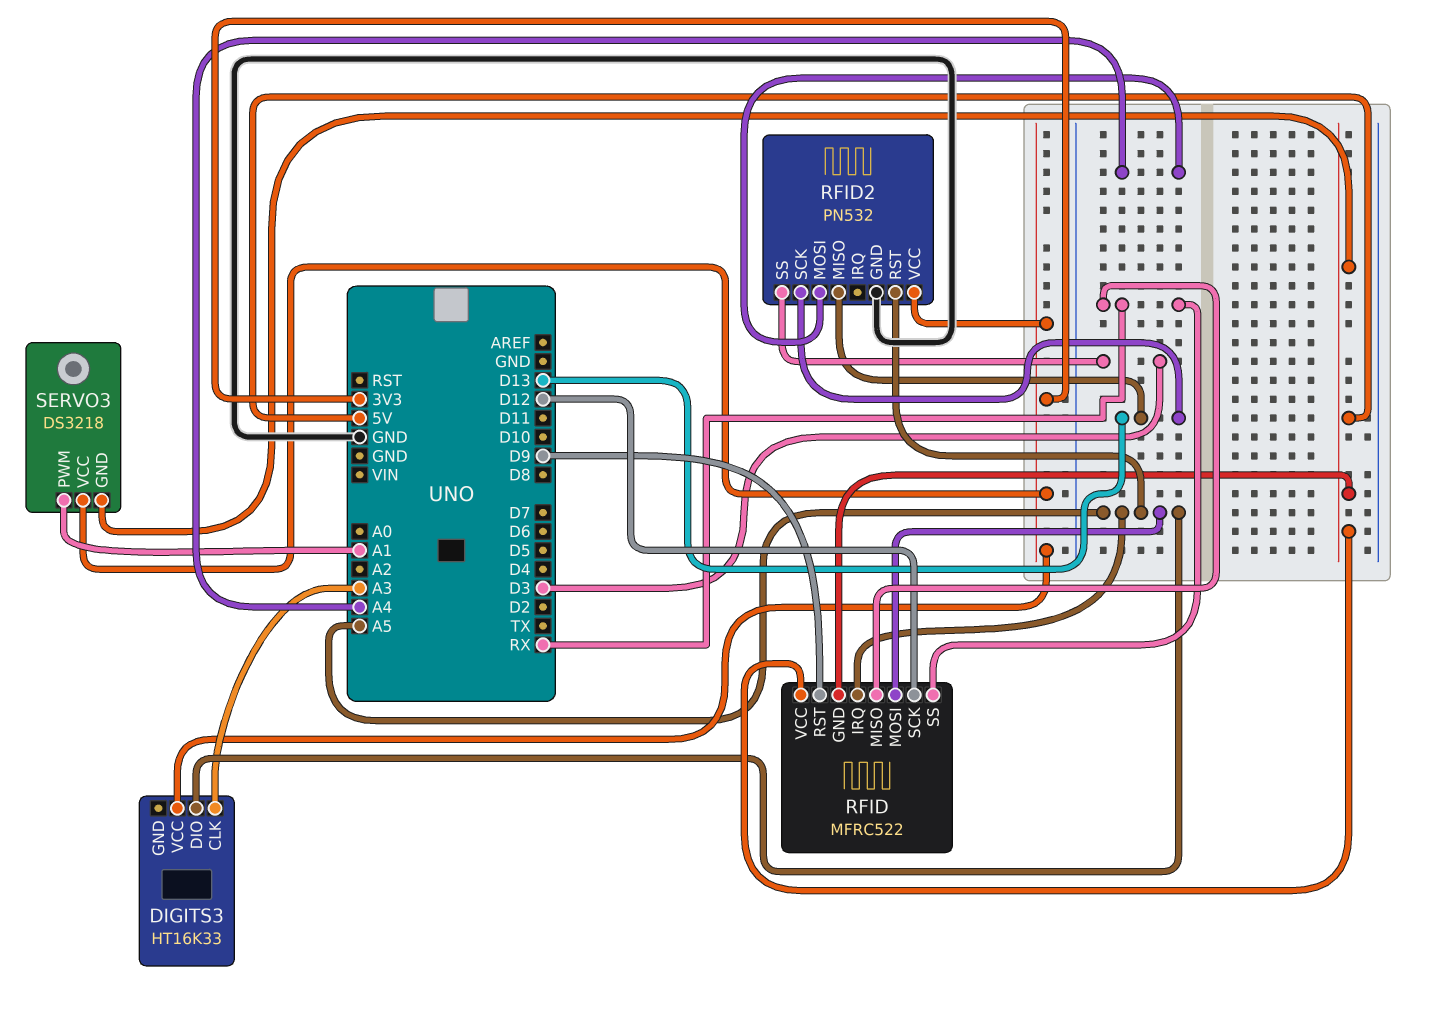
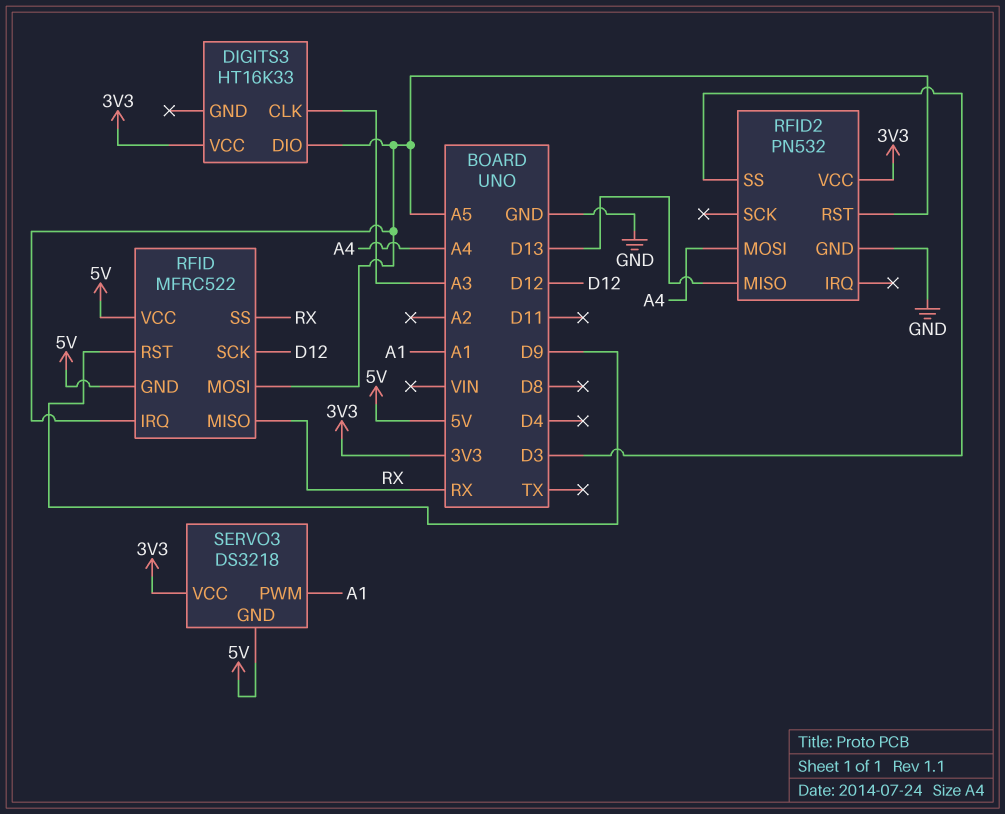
RFID2 pin SCK: D13 -> none

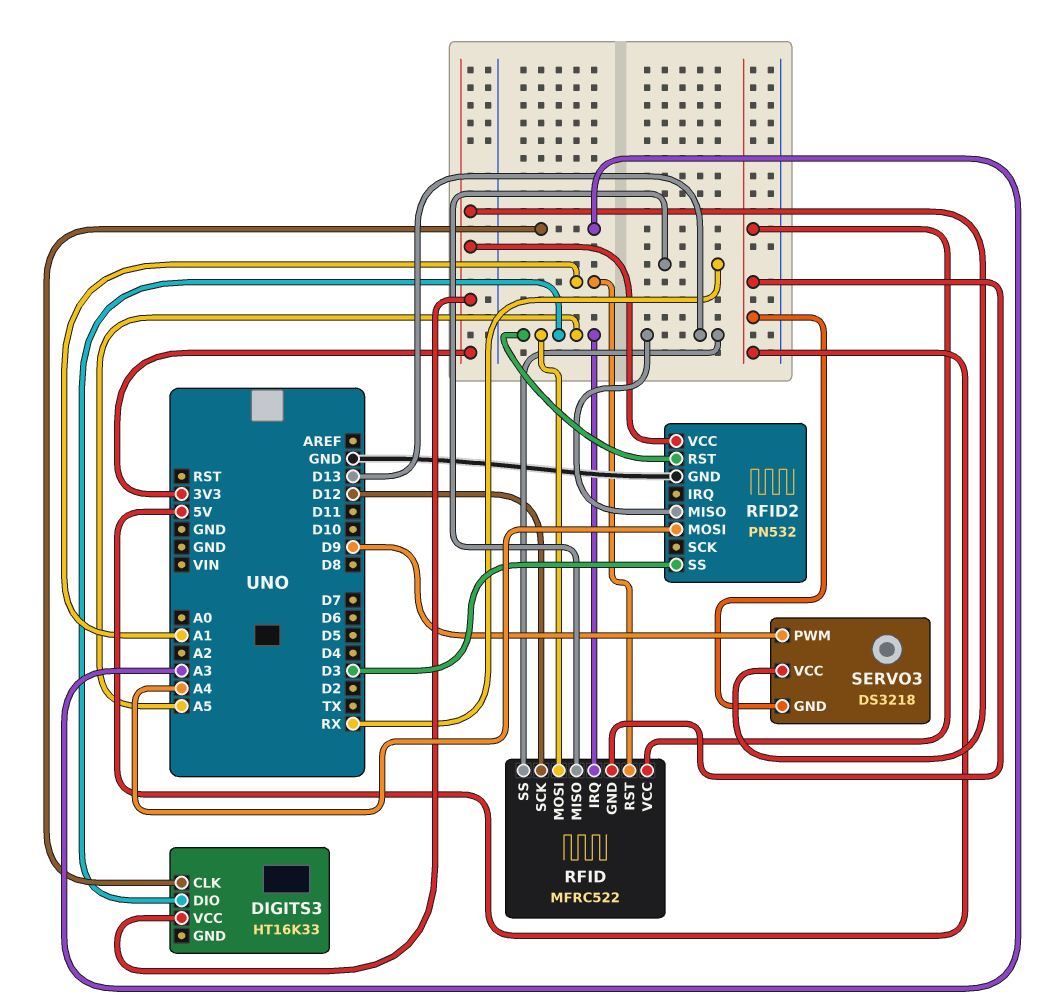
RFID pin RST: D9 -> A1
RFID pin SS: RX -> D13
SERVO3 pin PWM: A1 -> D9

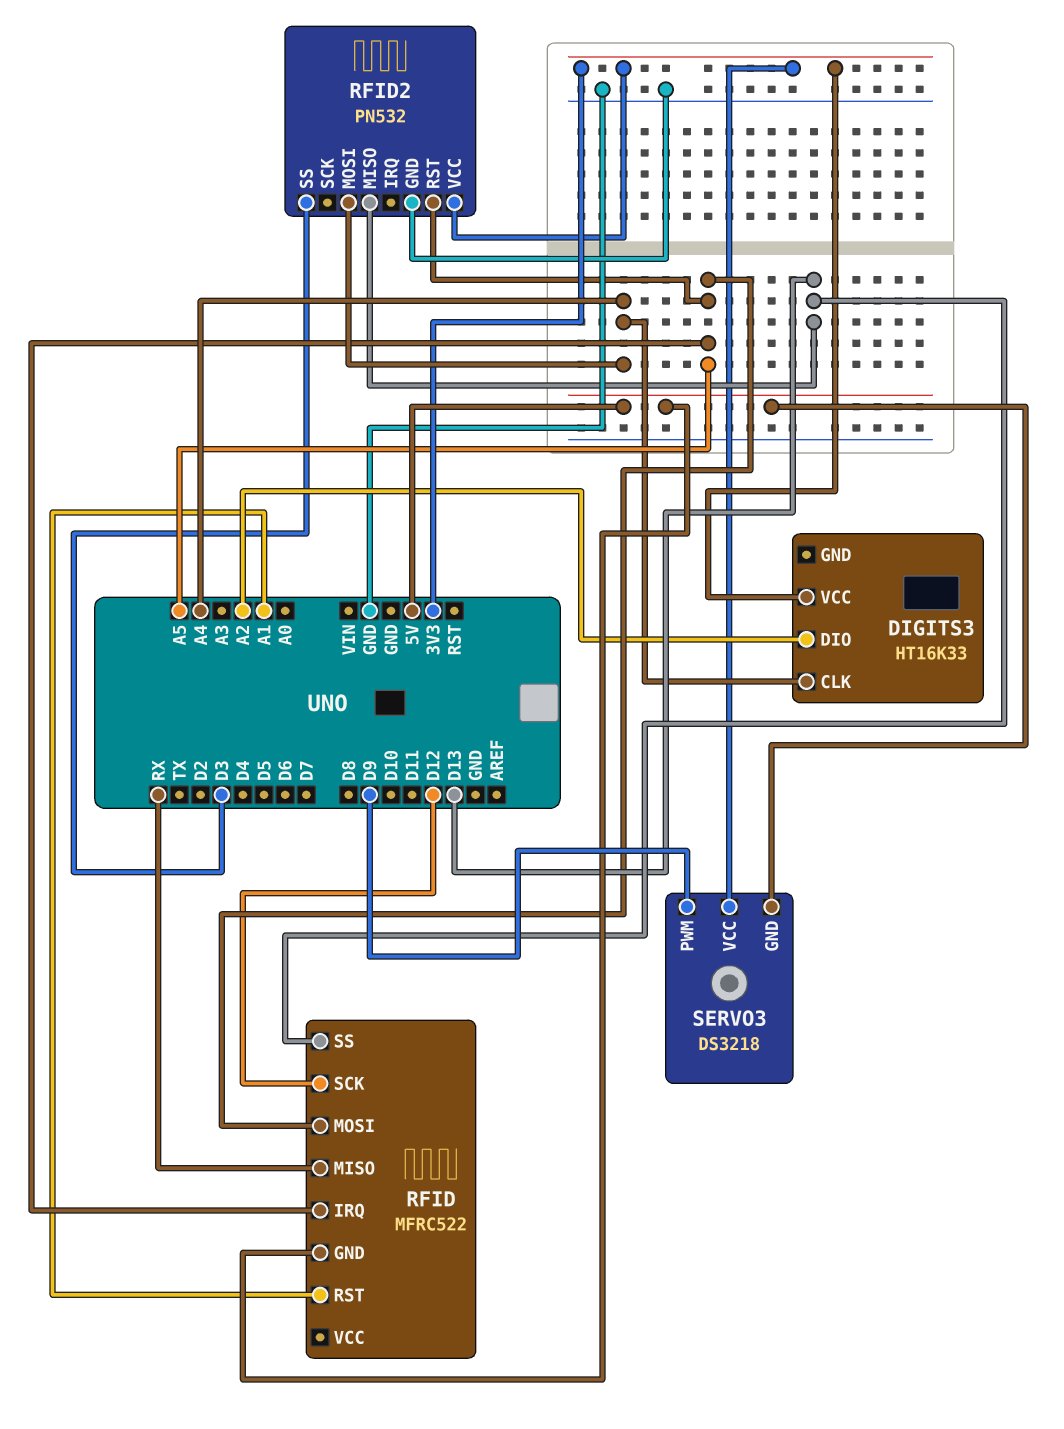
DIGITS3 pin CLK: A3 -> A4
DIGITS3 pin DIO: A5 -> A2
RFID pin VCC: 5V -> none

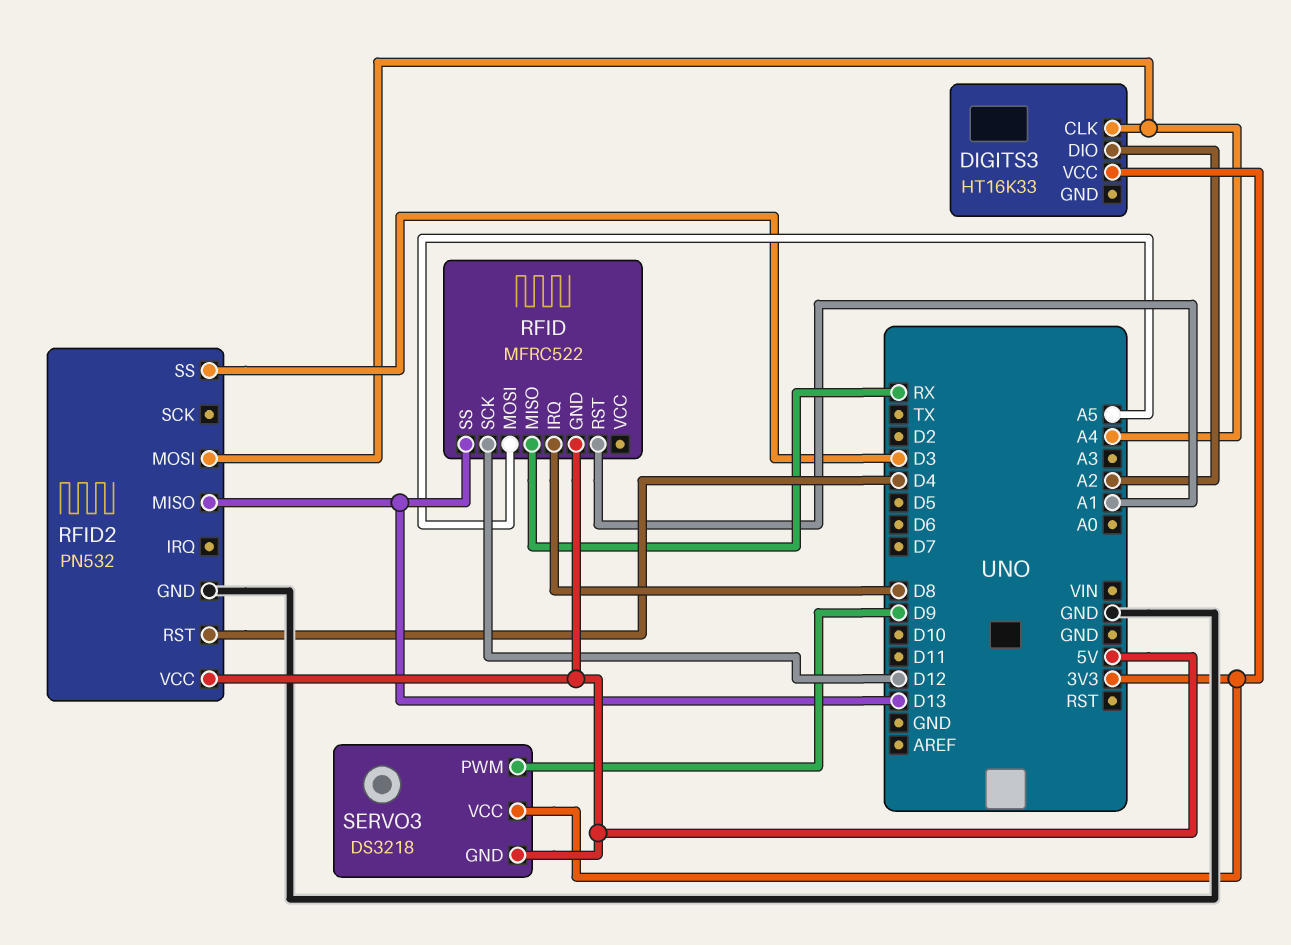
RFID pin IRQ: A5 -> D8
RFID2 pin RST: A5 -> D4
RFID2 pin VCC: 3V3 -> 5V

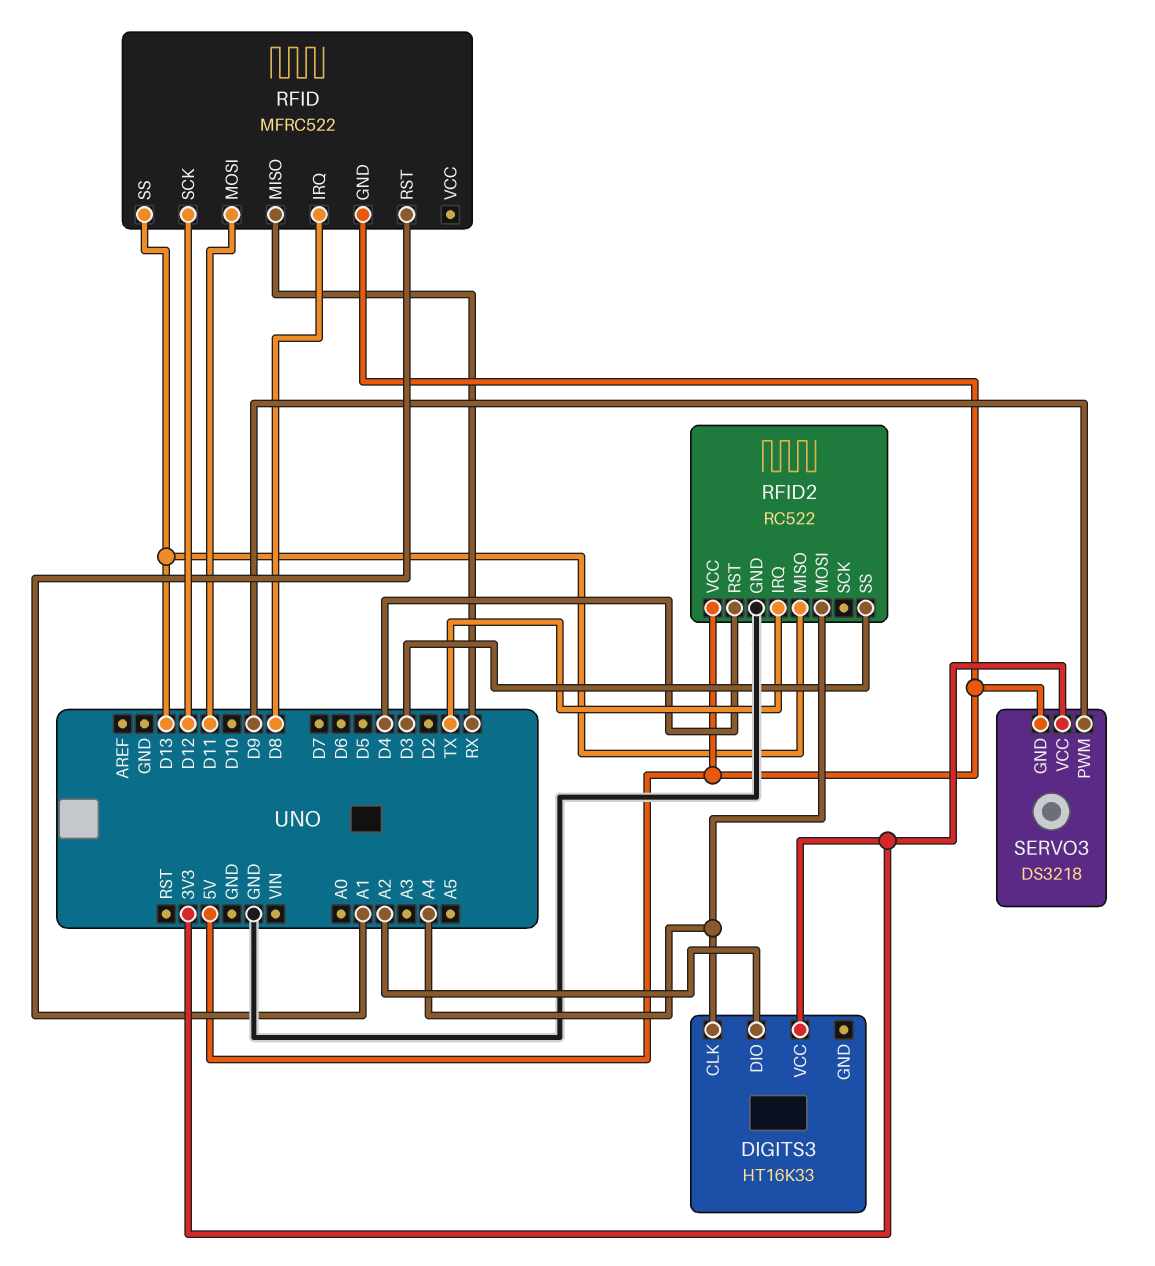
RFID pin MOSI: A5 -> D11
RFID2: PN532 -> RC522
RFID2 pin IRQ: none -> TX

